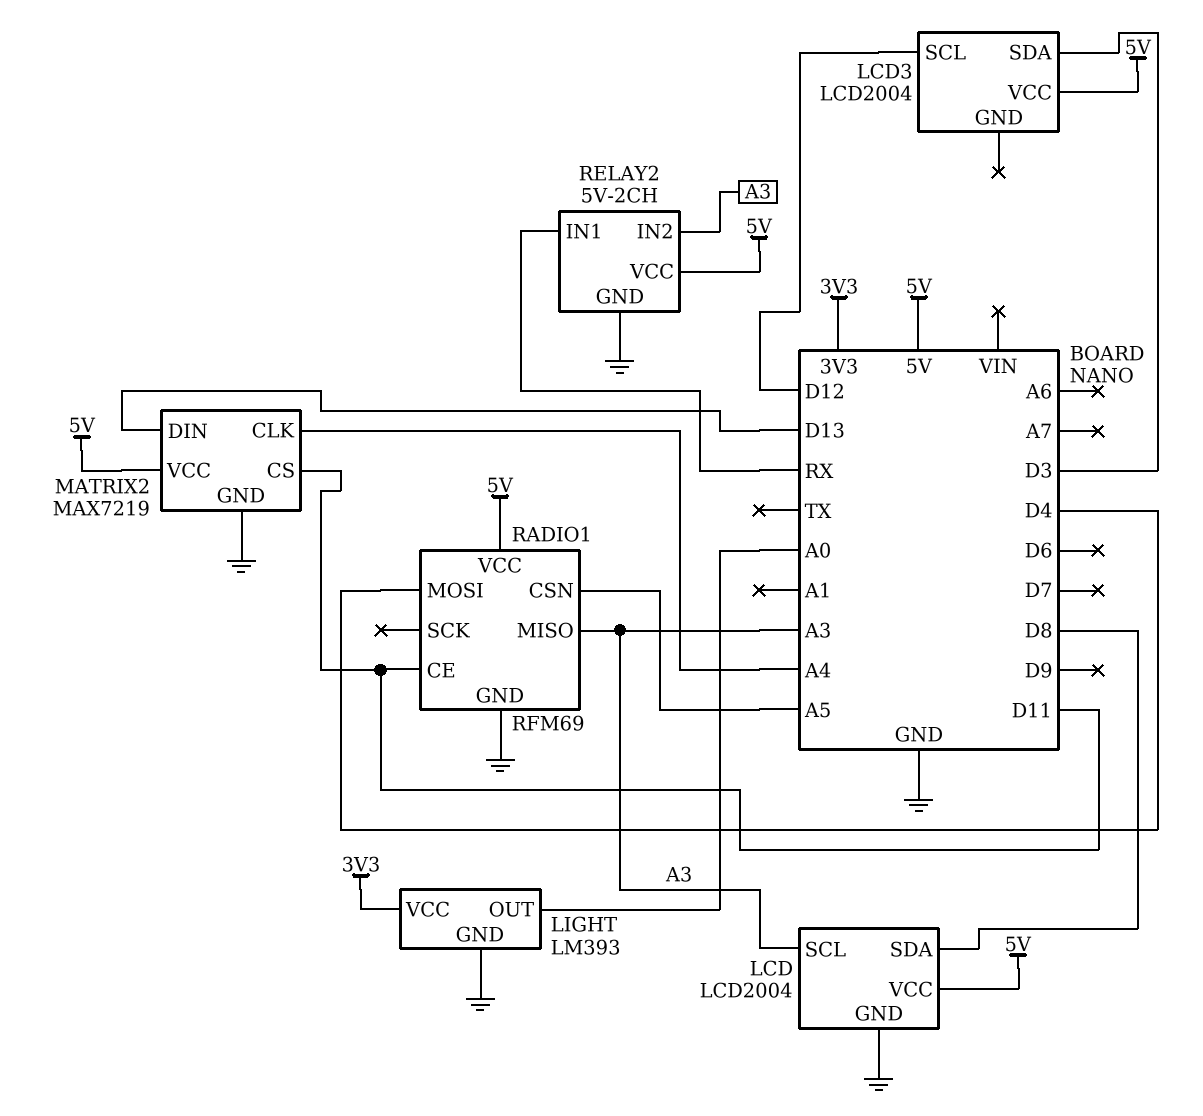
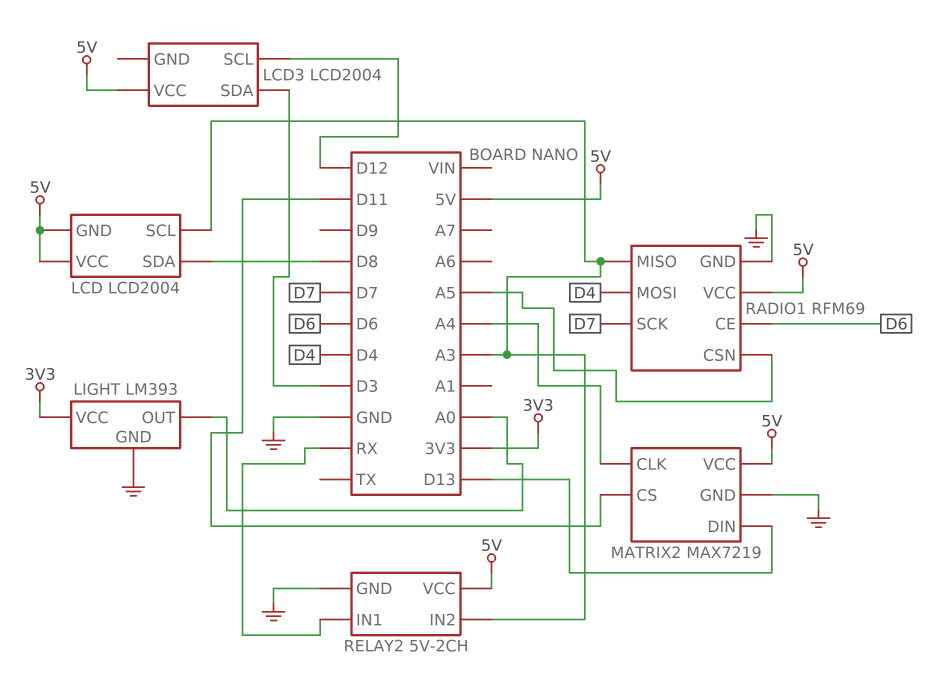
LCD pin GND: GND -> 5V
RADIO1 pin CE: D11 -> D6
RADIO1 pin SCK: none -> D7

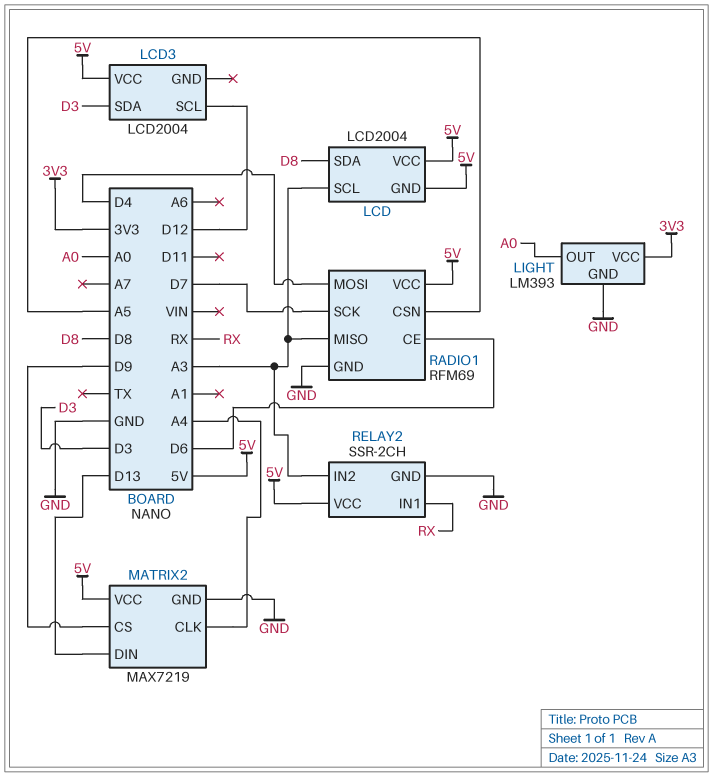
MATRIX2 pin CS: D11 -> D9
RELAY2: 5V-2CH -> SSR-2CH

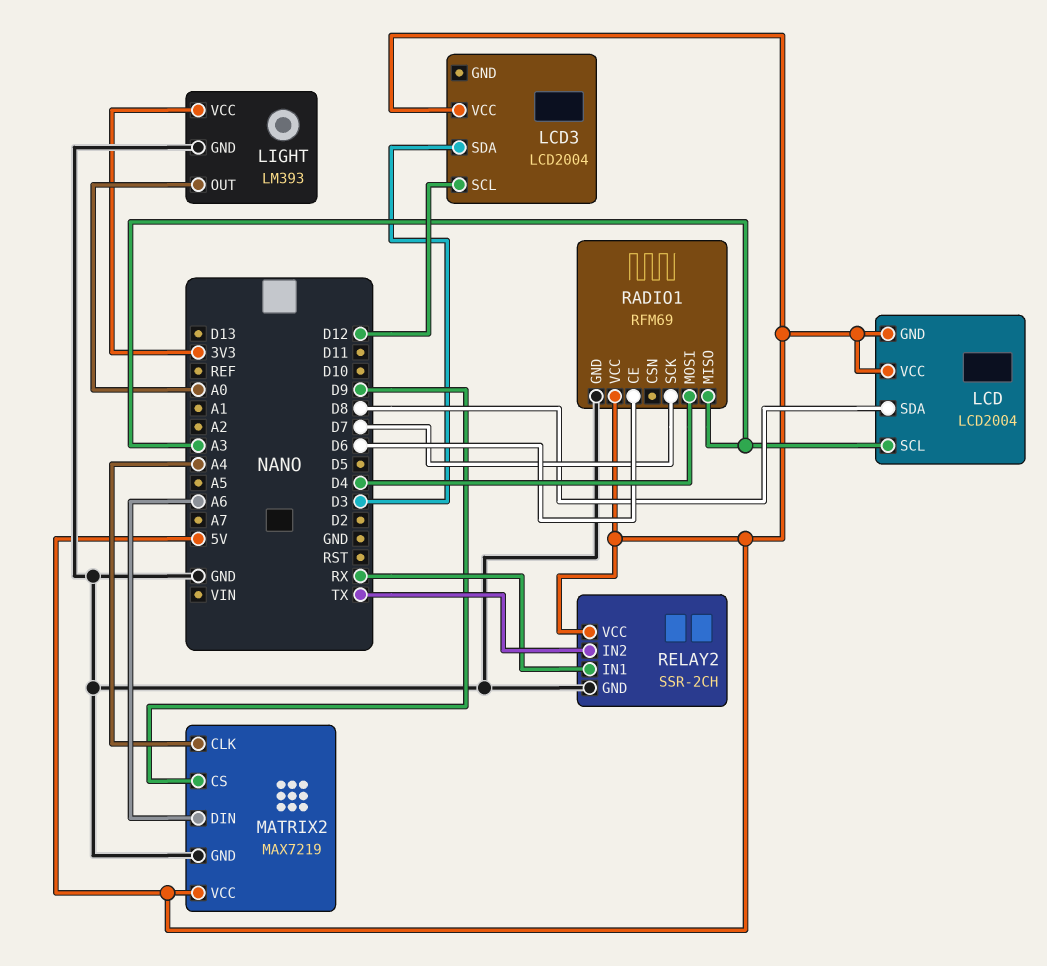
MATRIX2 pin DIN: D13 -> A6
RADIO1 pin CSN: A5 -> none
RELAY2 pin IN2: A3 -> TX

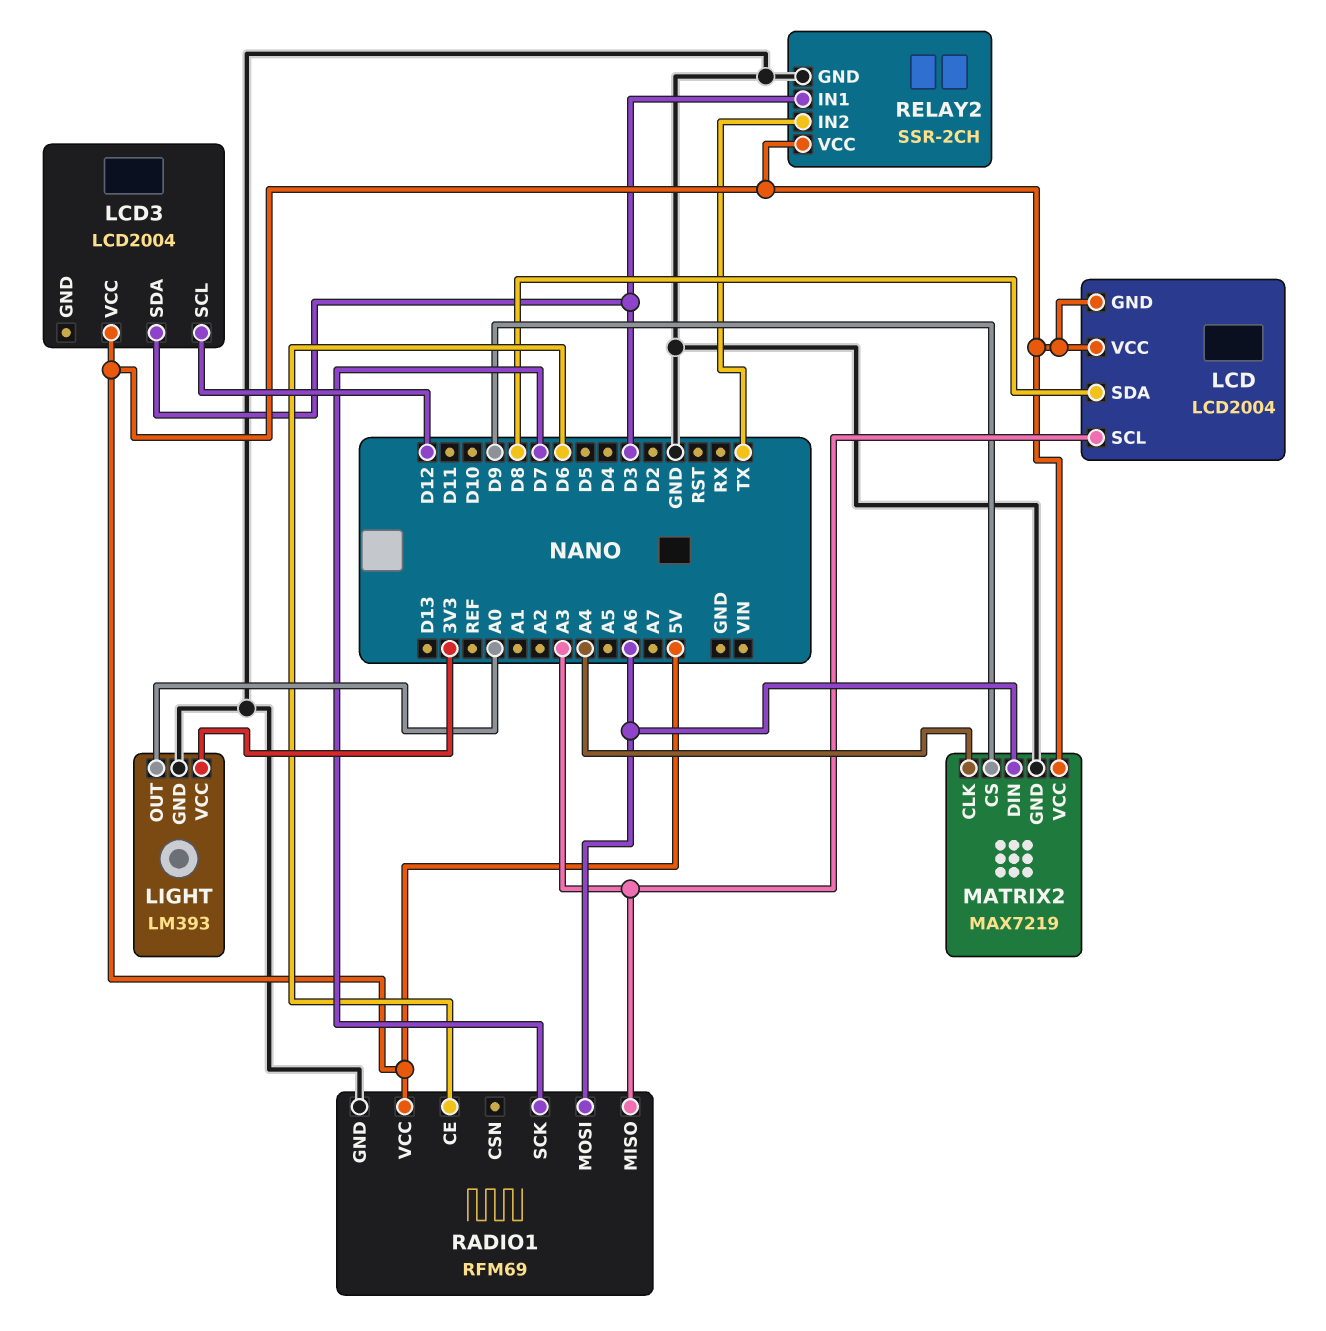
RADIO1 pin MOSI: D4 -> A6
RELAY2 pin IN1: RX -> D3

